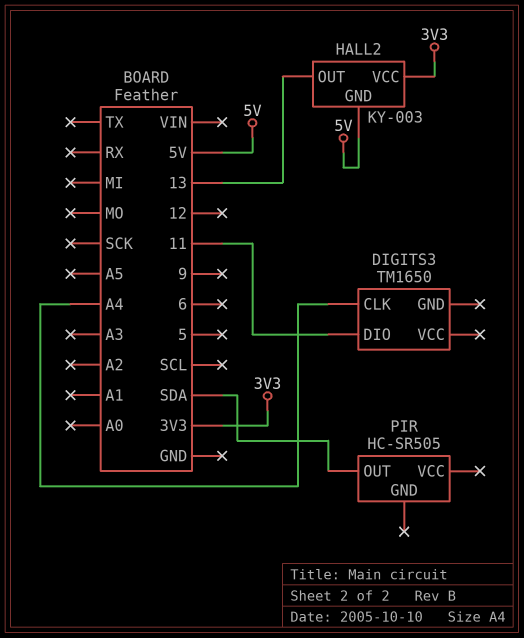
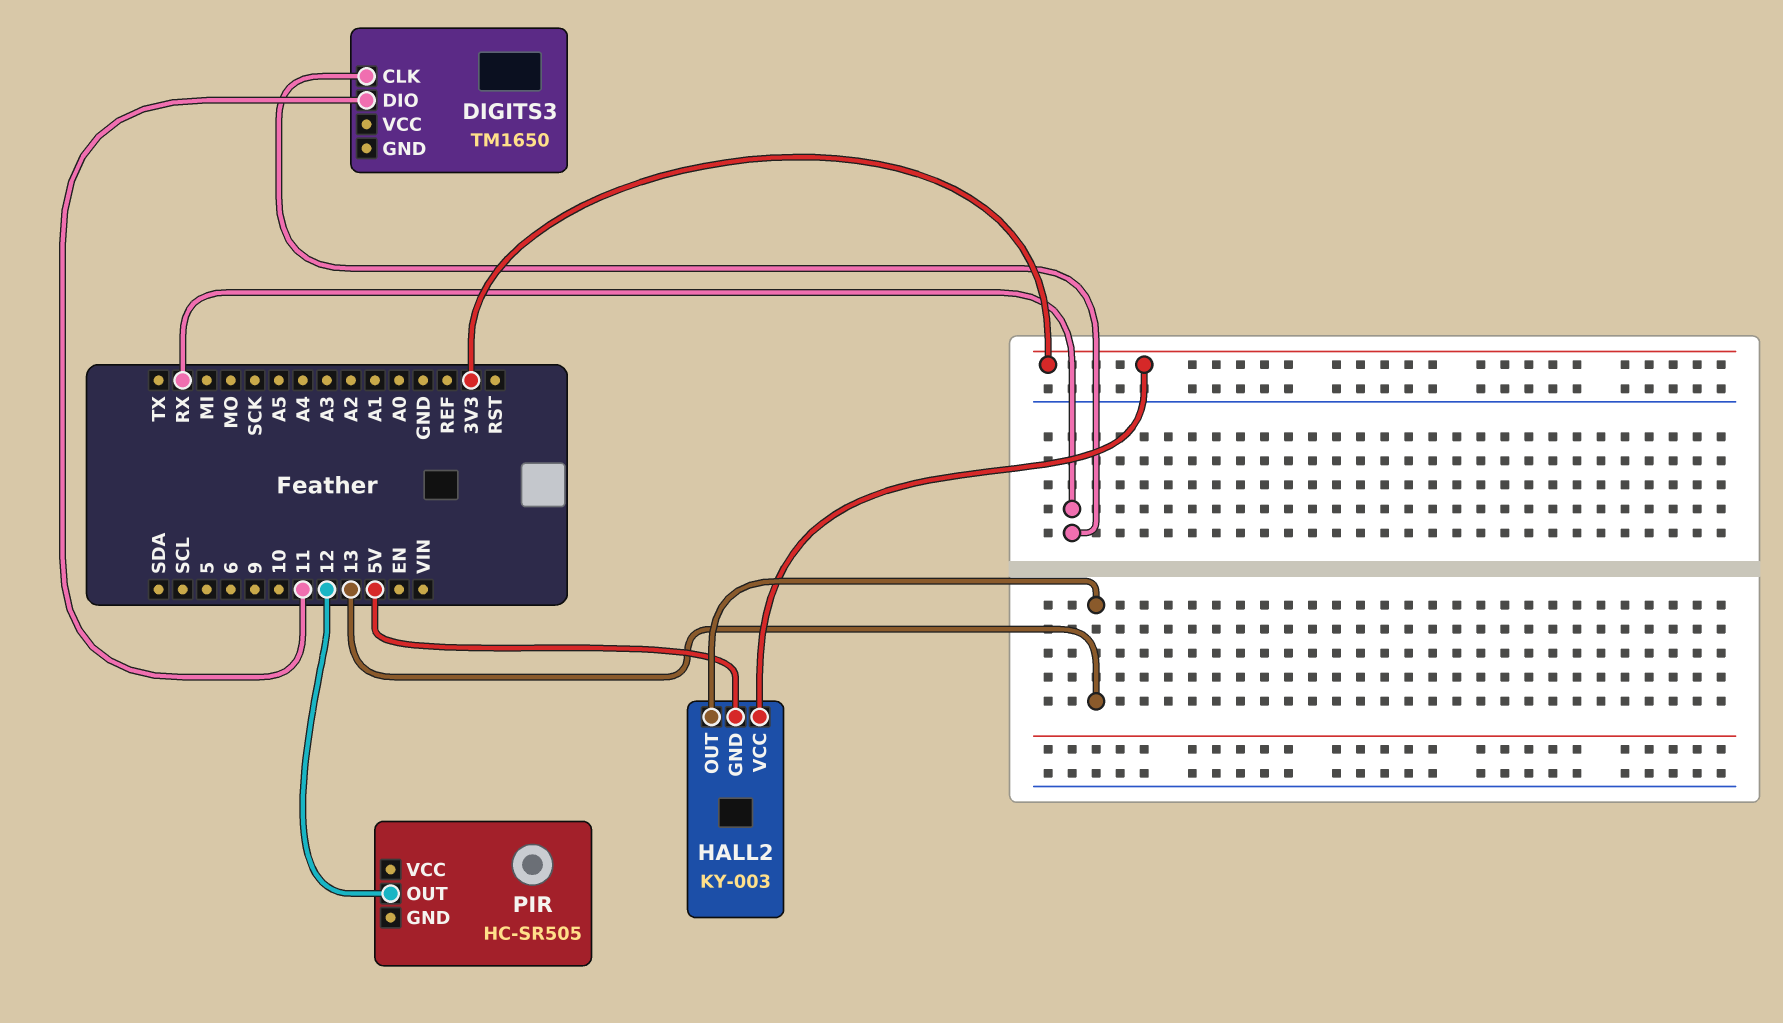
DIGITS3 pin CLK: A4 -> RX
PIR pin OUT: SDA -> 12

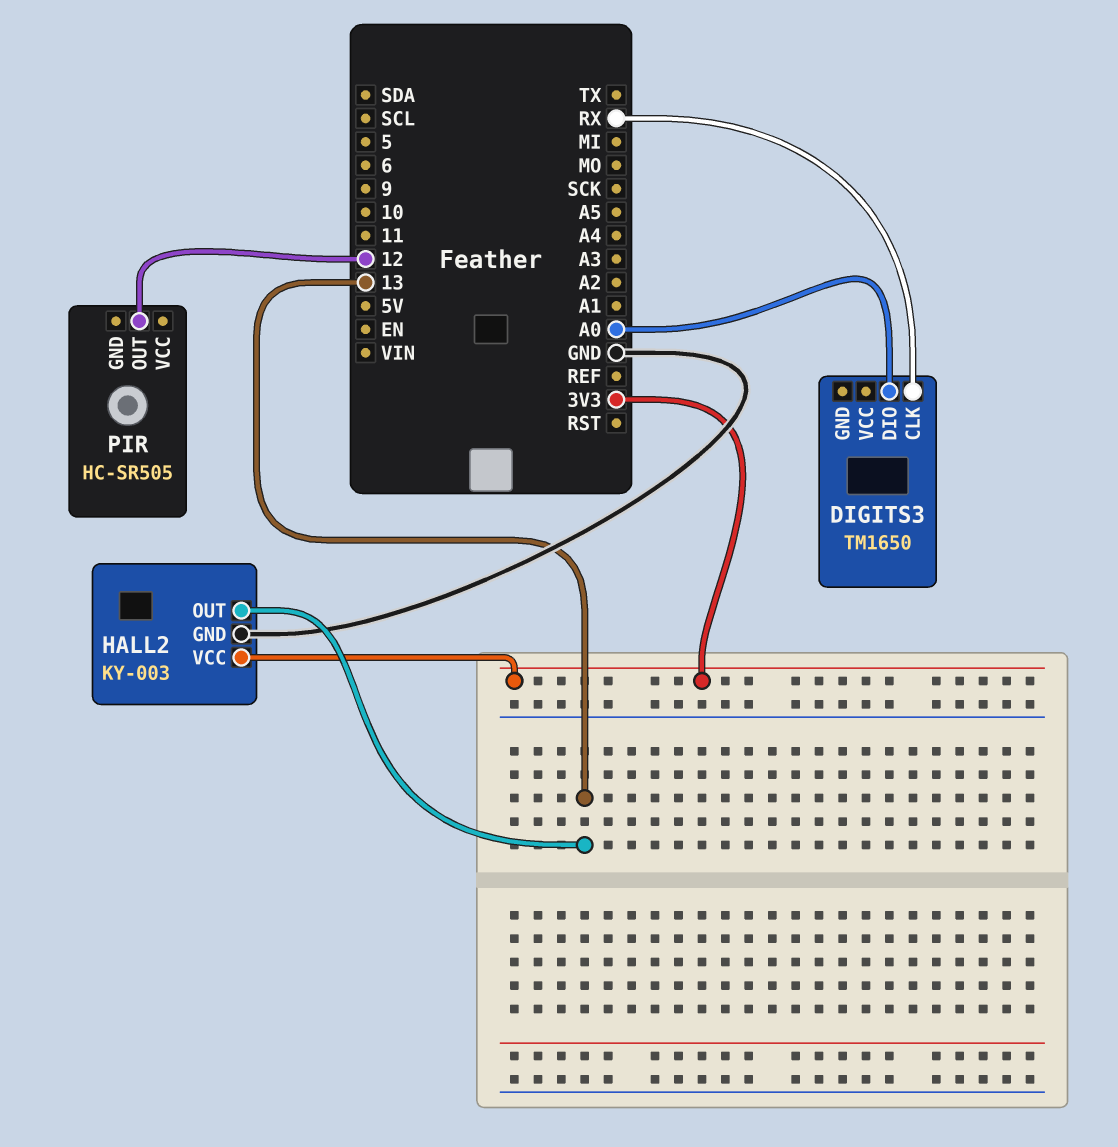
DIGITS3 pin DIO: 11 -> A0
HALL2 pin GND: 5V -> GND

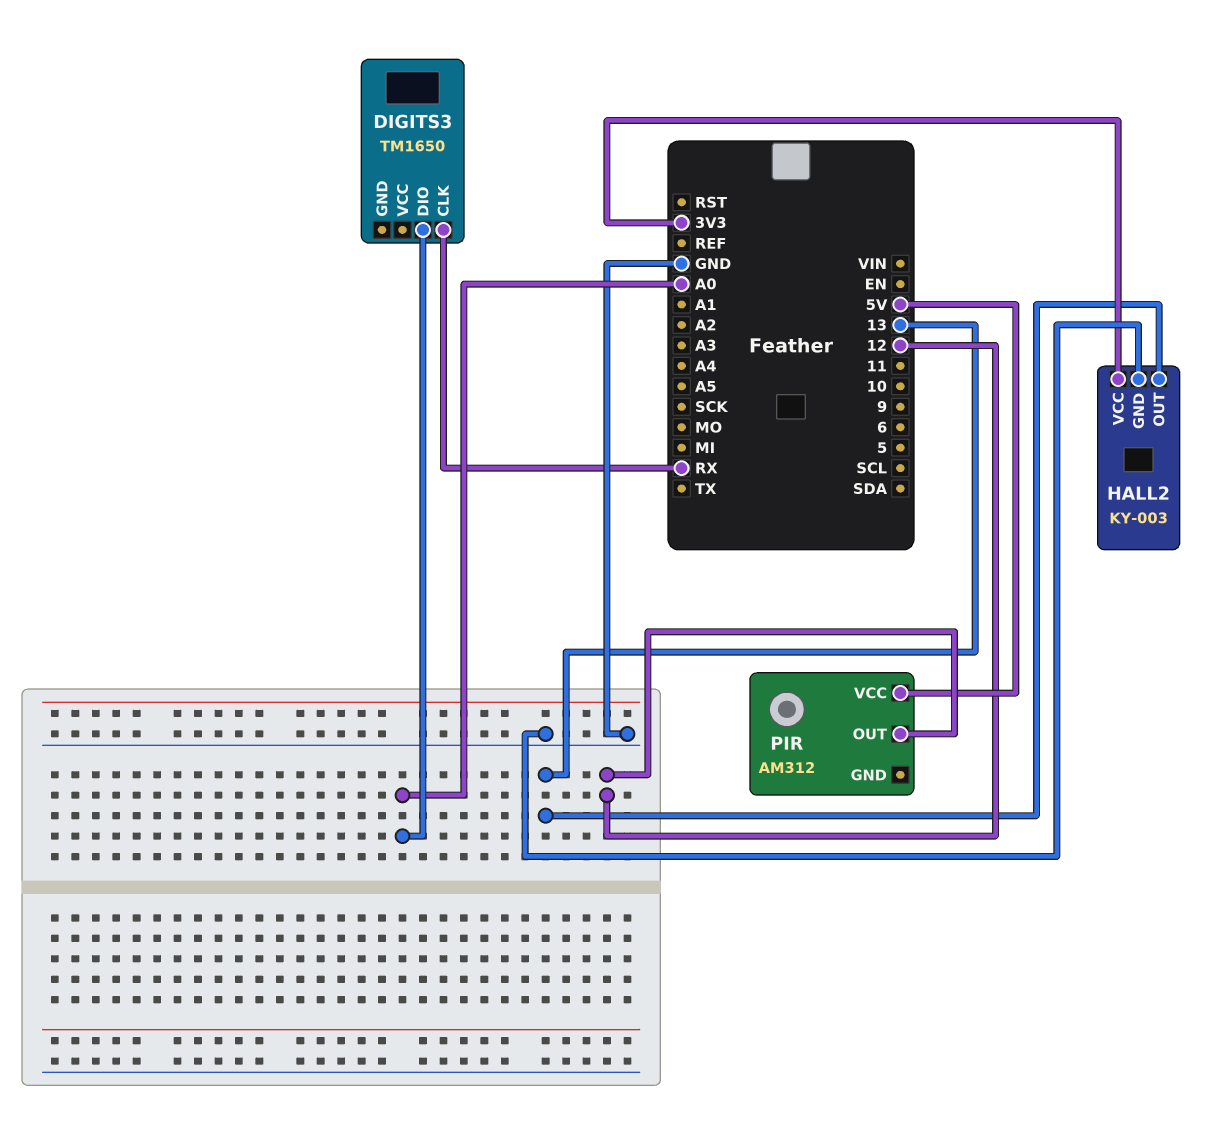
PIR: HC-SR505 -> AM312
PIR pin VCC: none -> 5V

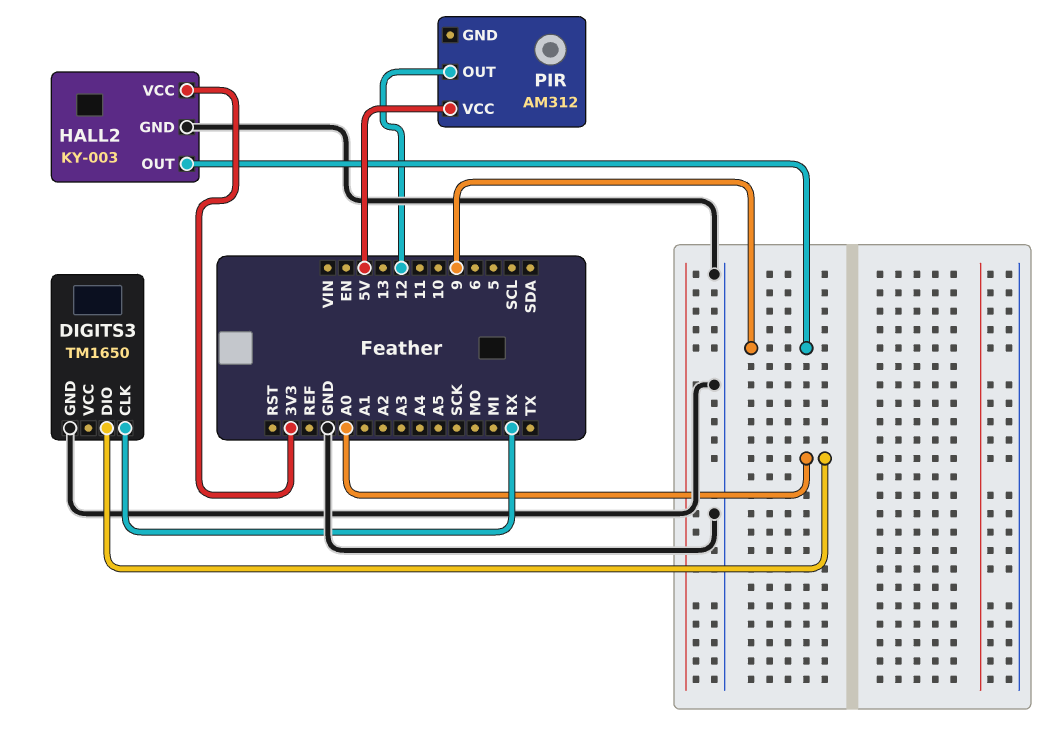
DIGITS3 pin GND: none -> GND
HALL2 pin OUT: 13 -> 9

